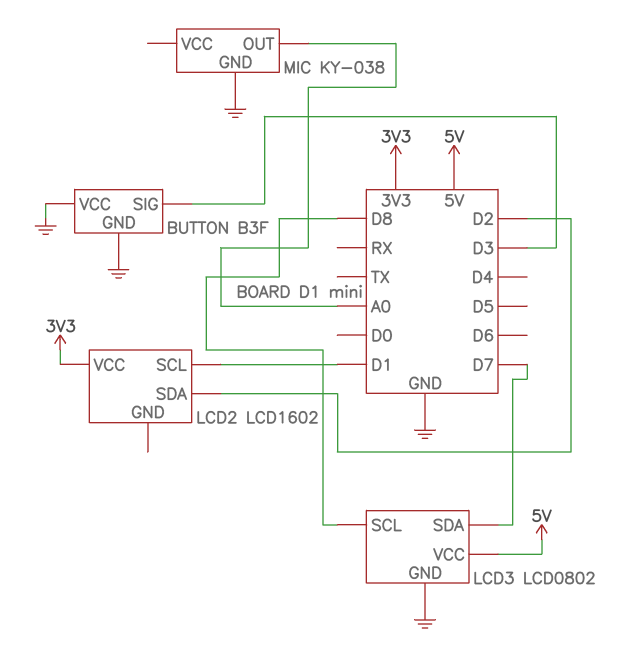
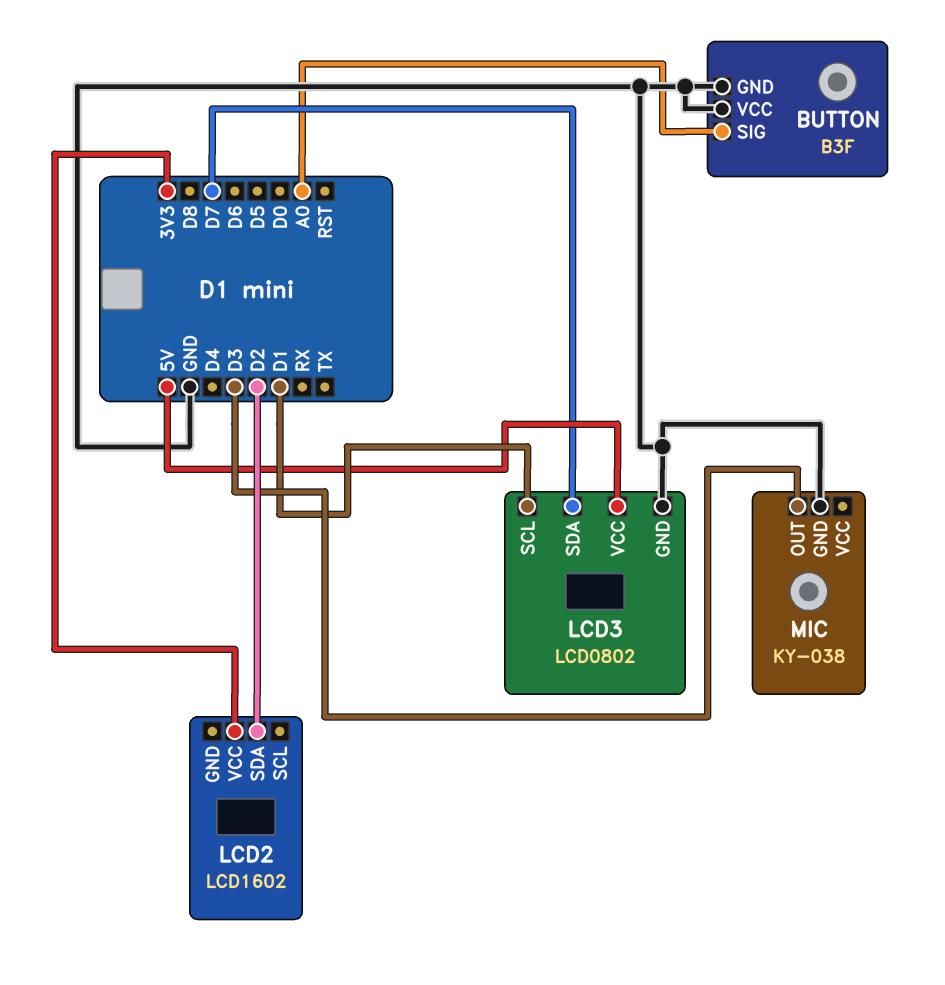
BUTTON pin SIG: D3 -> A0
LCD2 pin SCL: D1 -> none
LCD3 pin SCL: D8 -> D1
MIC pin OUT: A0 -> D3

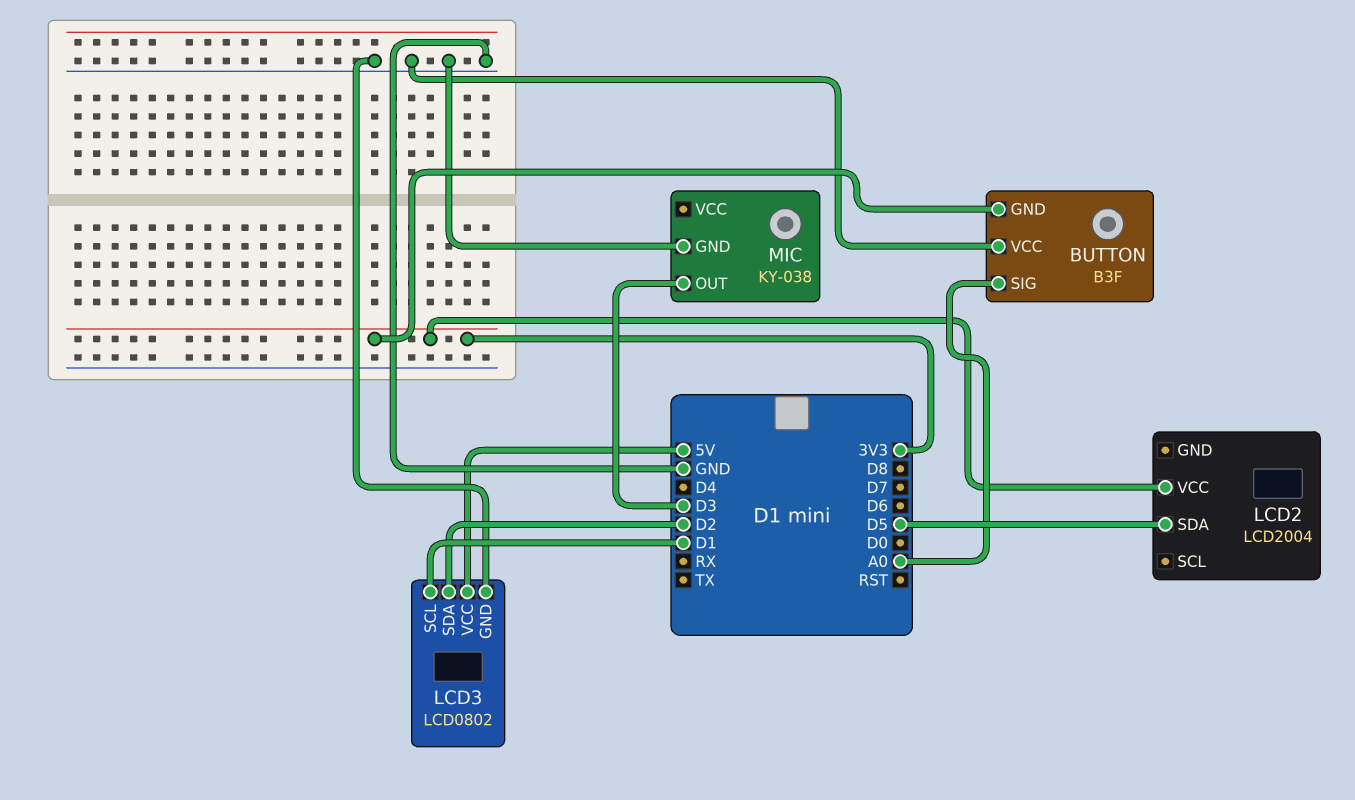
BUTTON pin GND: GND -> 3V3
LCD2: LCD1602 -> LCD2004
LCD2 pin SDA: D2 -> D5
LCD3 pin SDA: D7 -> D2

